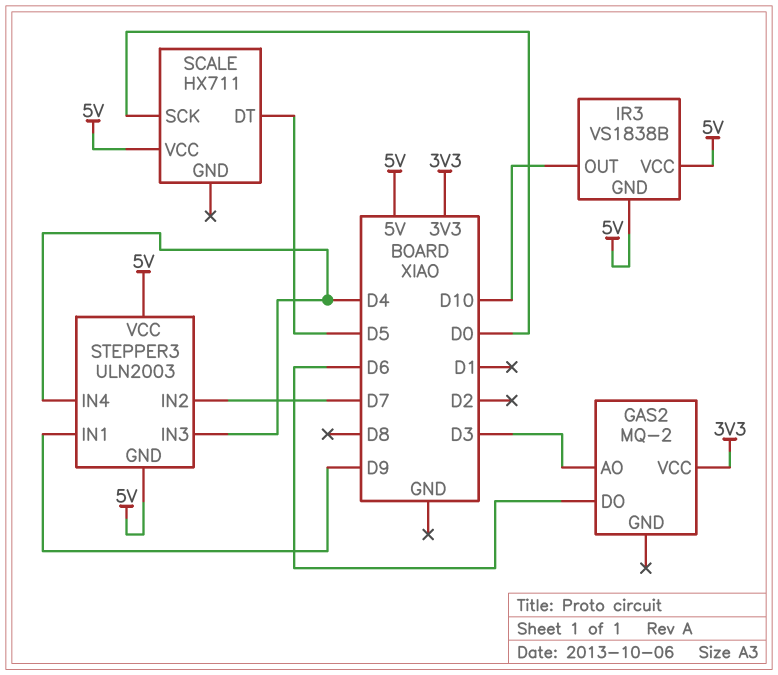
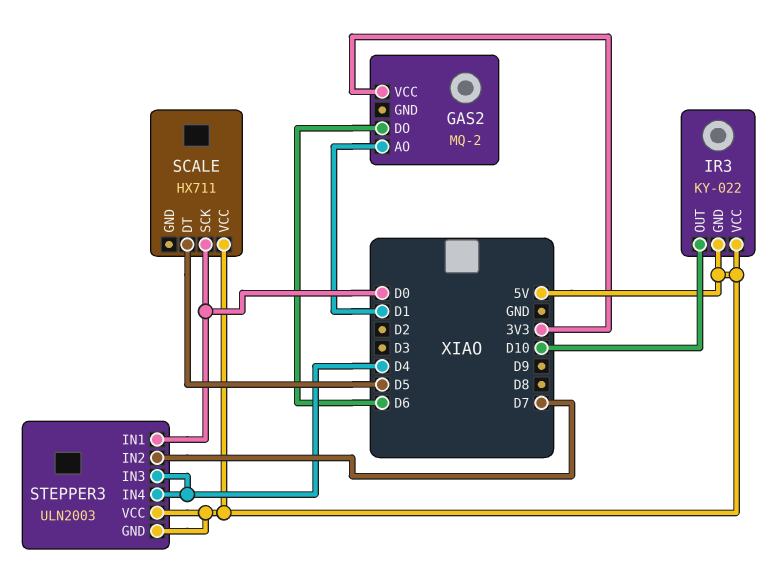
GAS2 pin AO: D3 -> D1
IR3: VS1838B -> KY-022
STEPPER3 pin IN1: D9 -> D0

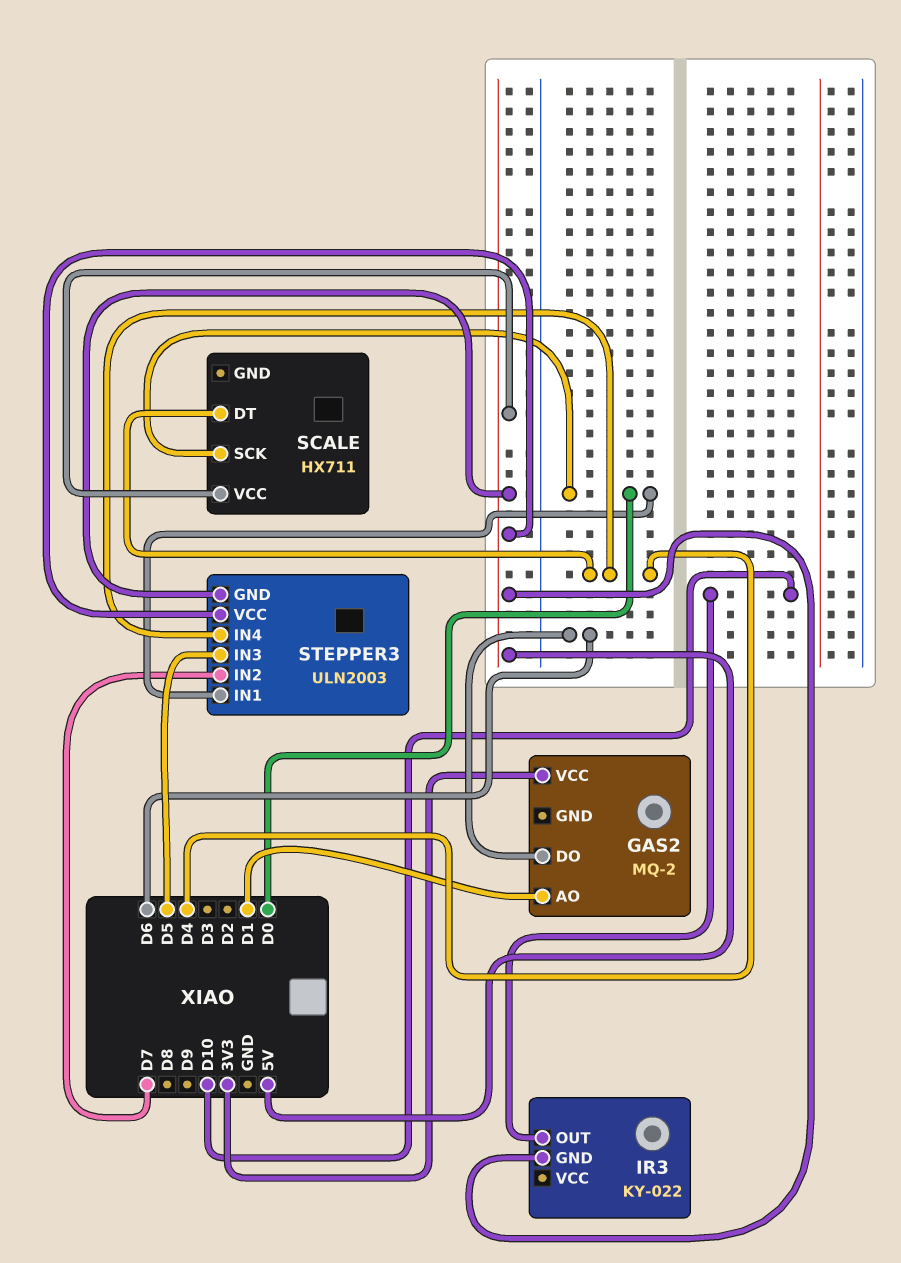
IR3 pin VCC: 5V -> none
SCALE pin DT: D5 -> D4
STEPPER3 pin IN3: D4 -> D5

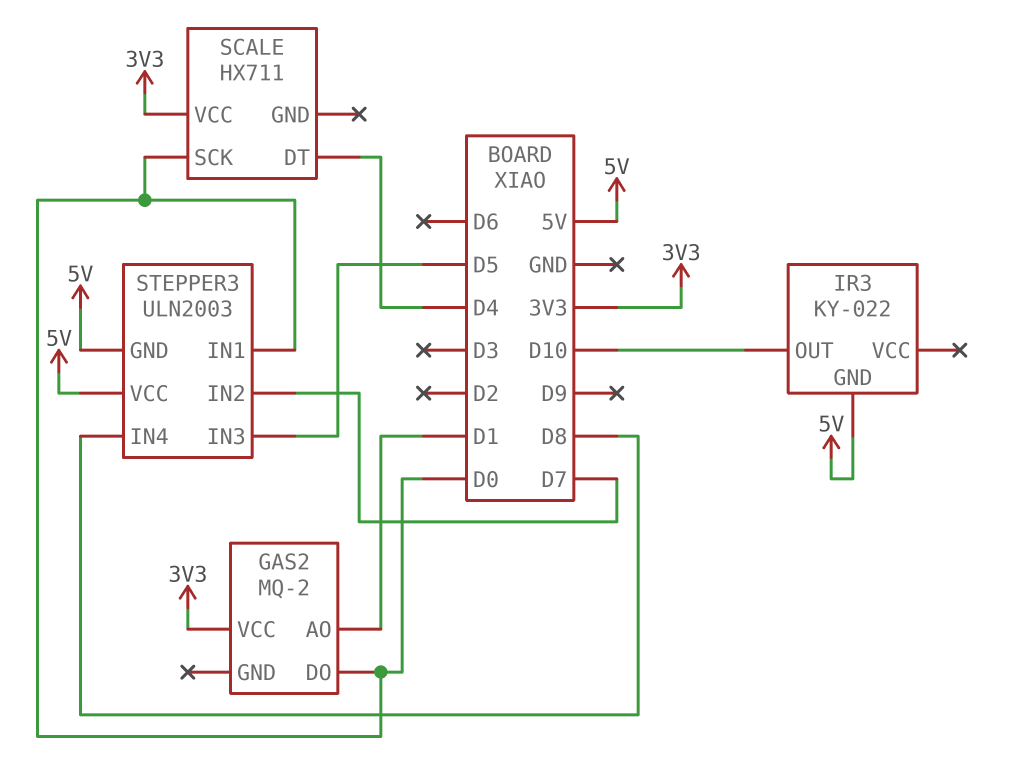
GAS2 pin DO: D6 -> D0
SCALE pin VCC: 5V -> 3V3
STEPPER3 pin IN4: D4 -> D8

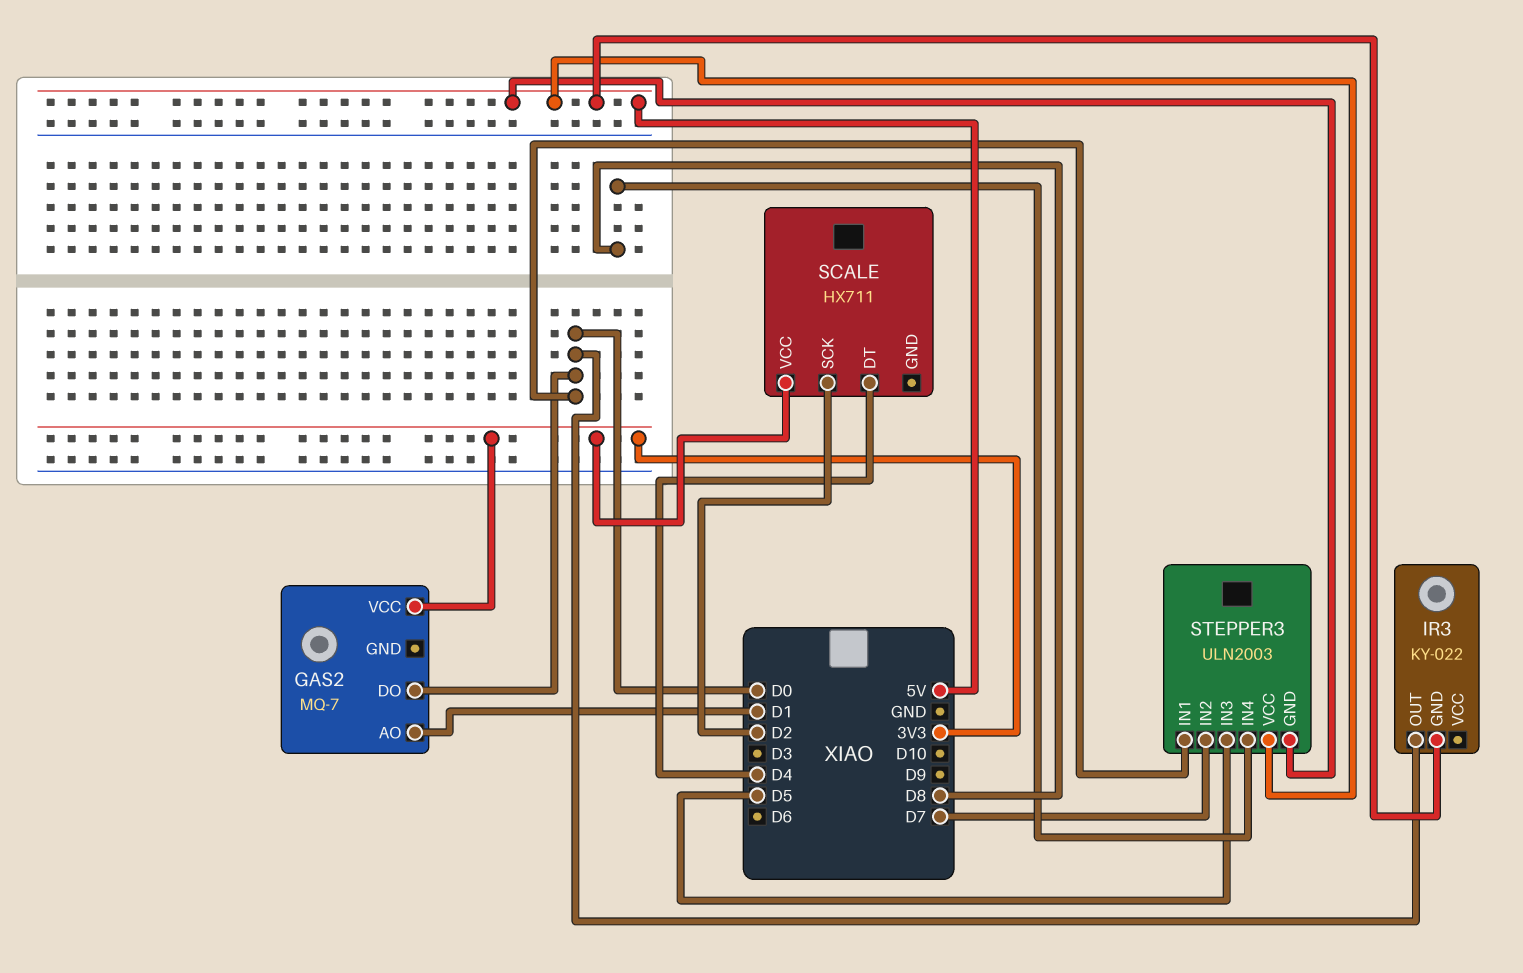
GAS2: MQ-2 -> MQ-7
IR3 pin OUT: D10 -> D0
SCALE pin SCK: D0 -> D2

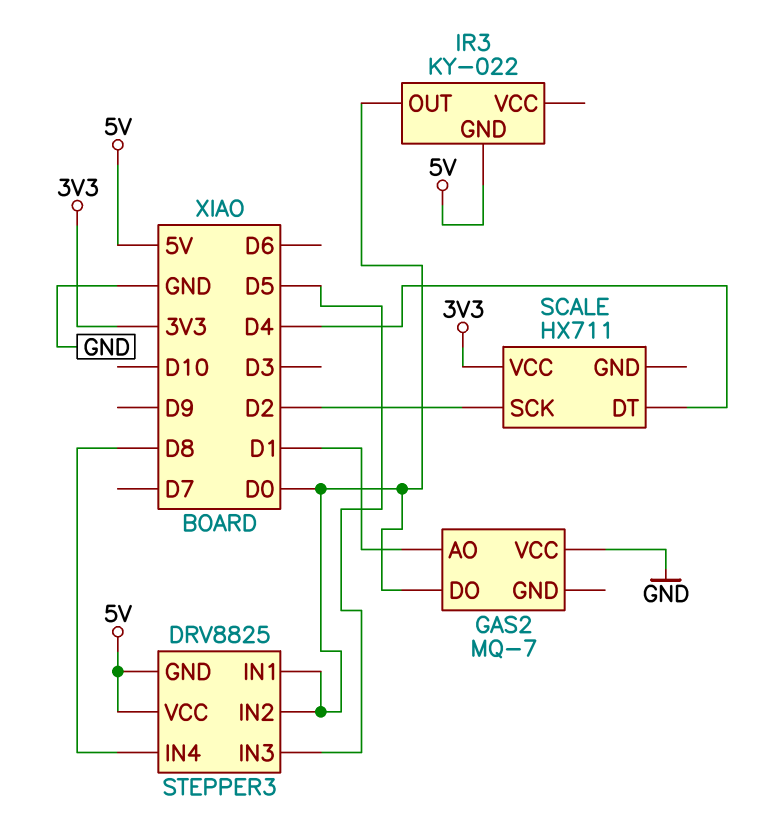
GAS2 pin VCC: 3V3 -> GND
STEPPER3: ULN2003 -> DRV8825
STEPPER3 pin IN2: D7 -> D0

